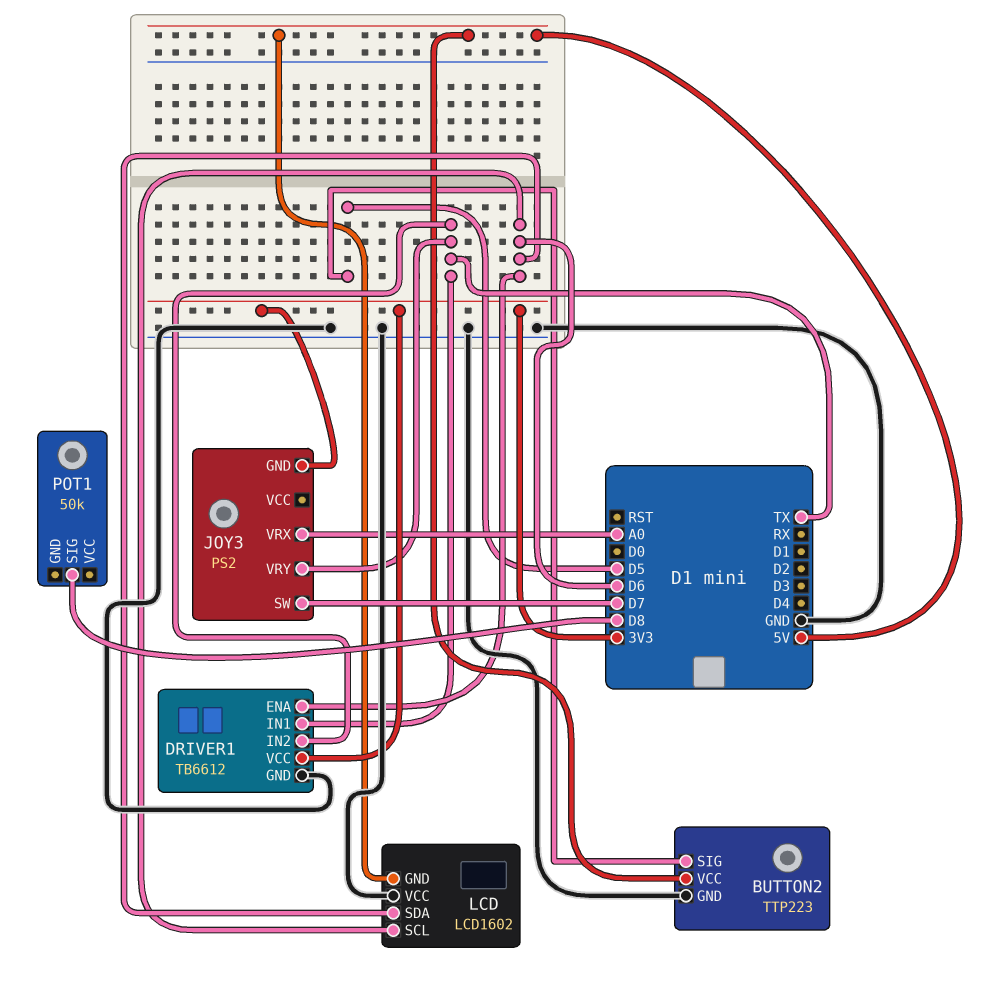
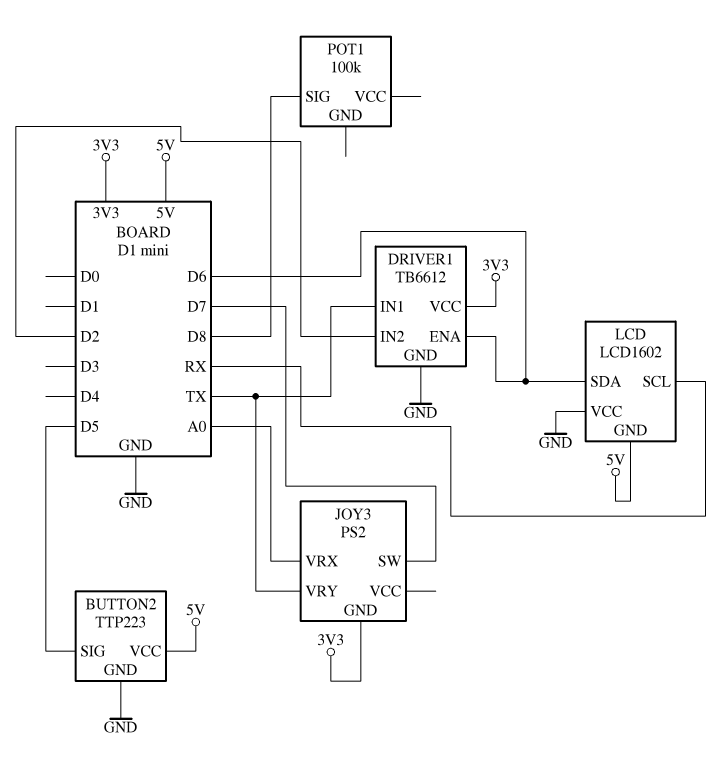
DRIVER1 pin IN2: TX -> D2
LCD pin SCL: D6 -> RX
POT1: 50k -> 100k

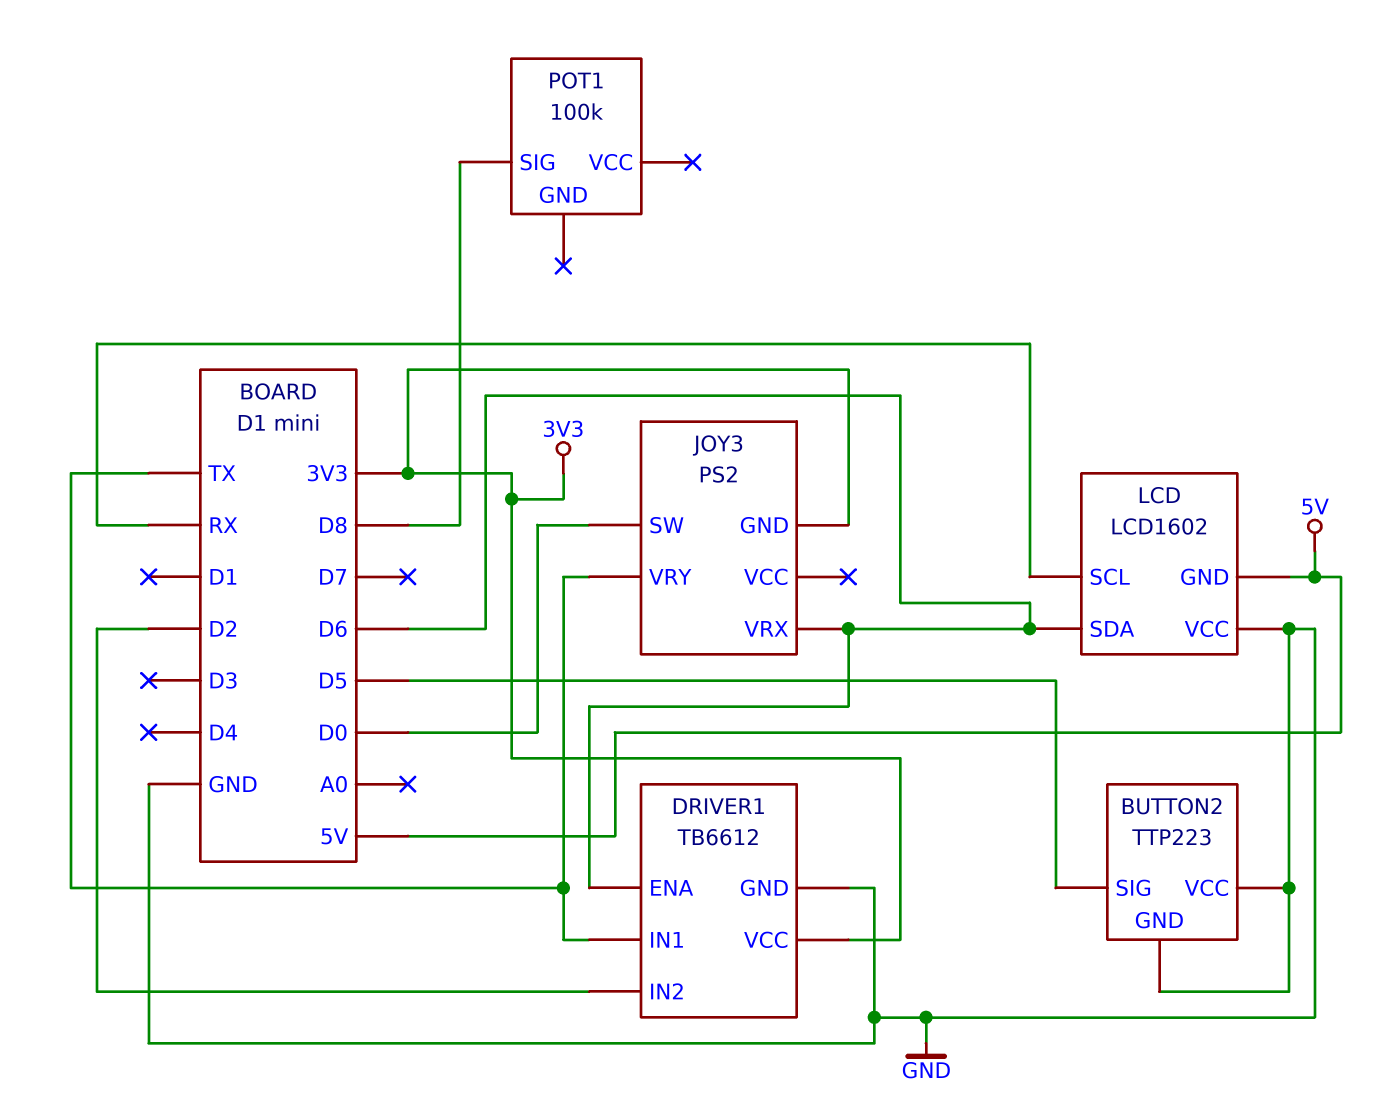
BUTTON2 pin VCC: 5V -> GND
JOY3 pin SW: D7 -> D0
JOY3 pin VRX: A0 -> D6

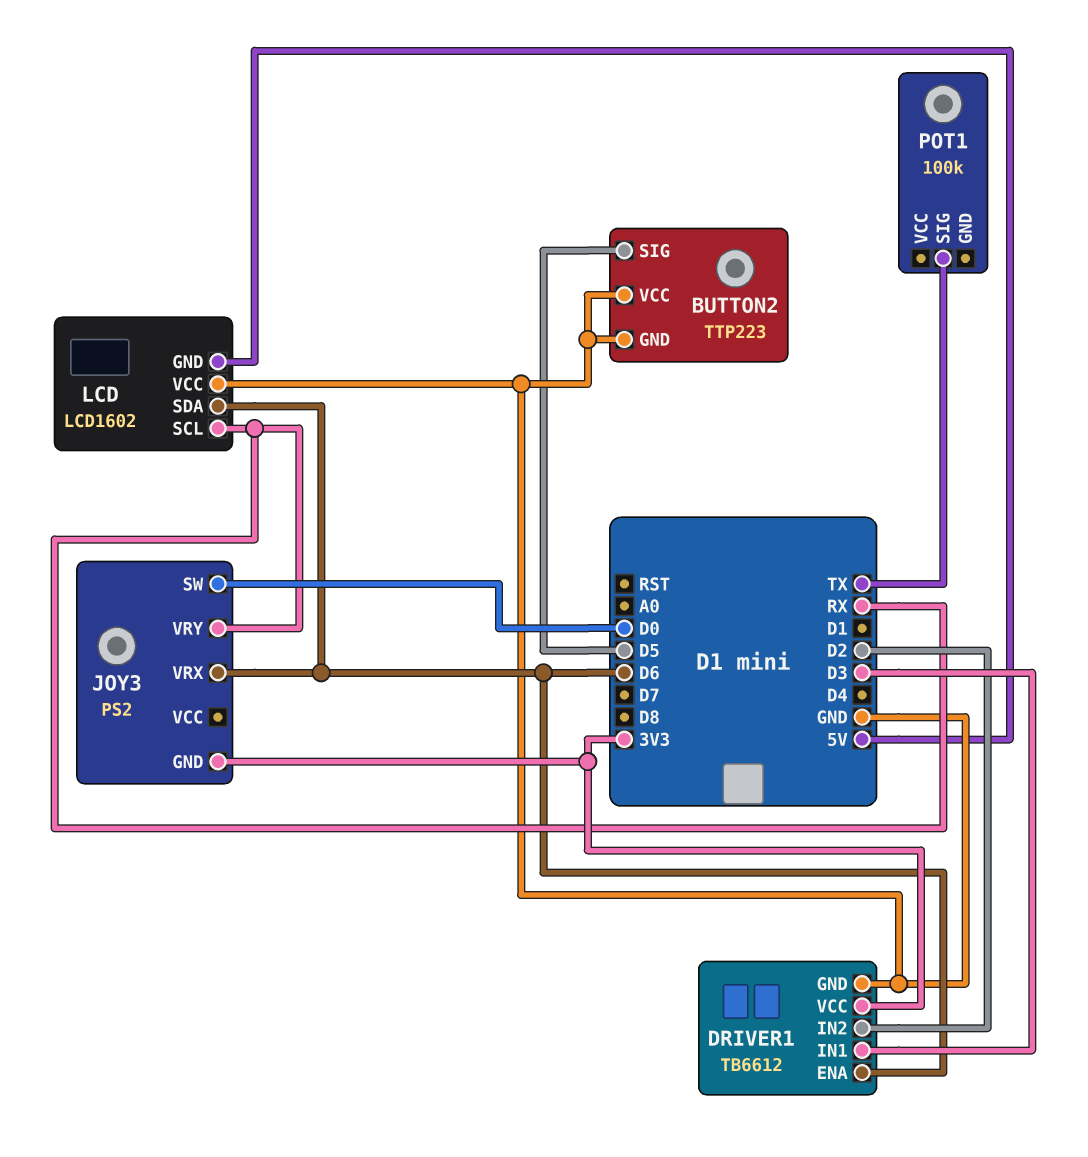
DRIVER1 pin IN1: TX -> D3
JOY3 pin VRY: TX -> RX
POT1 pin SIG: D8 -> TX

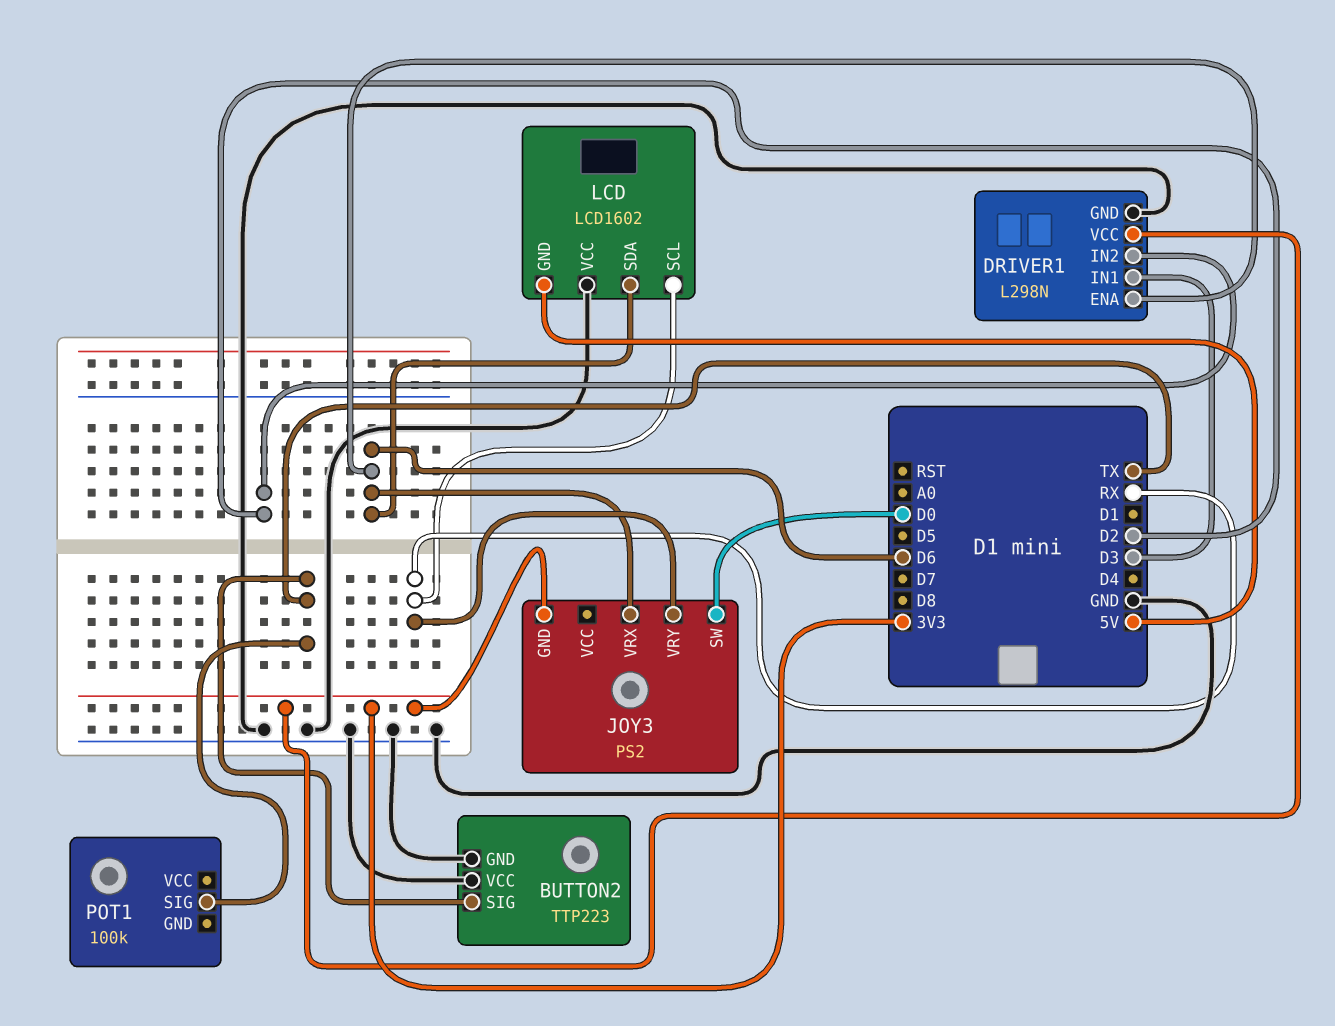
BUTTON2 pin SIG: D5 -> TX
DRIVER1: TB6612 -> L298N

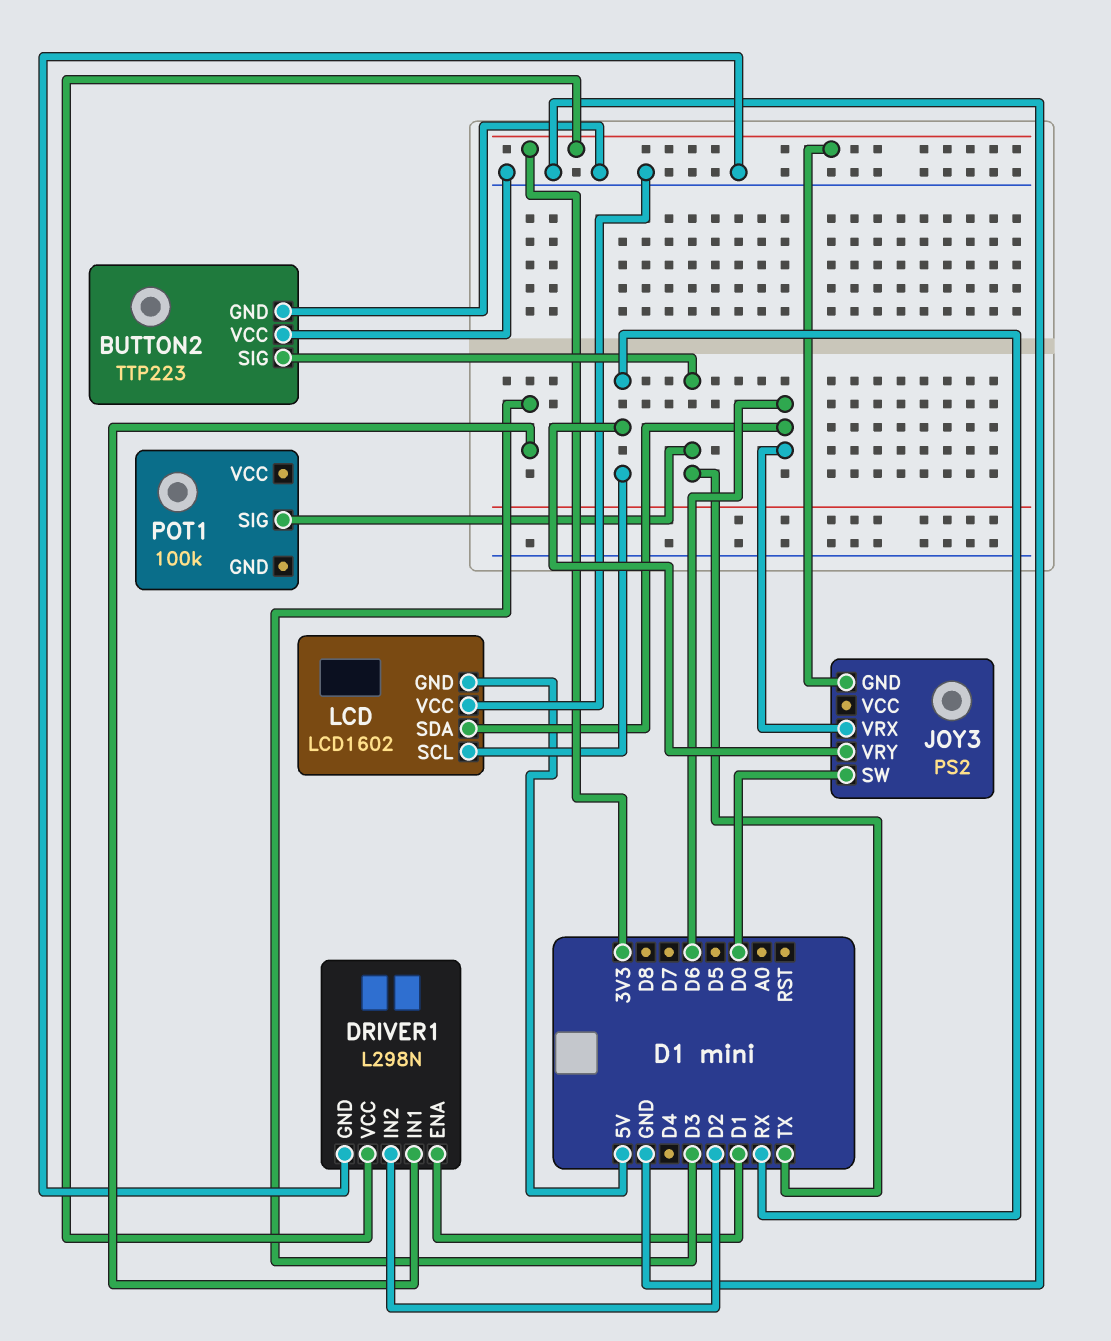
DRIVER1 pin ENA: D6 -> D1

